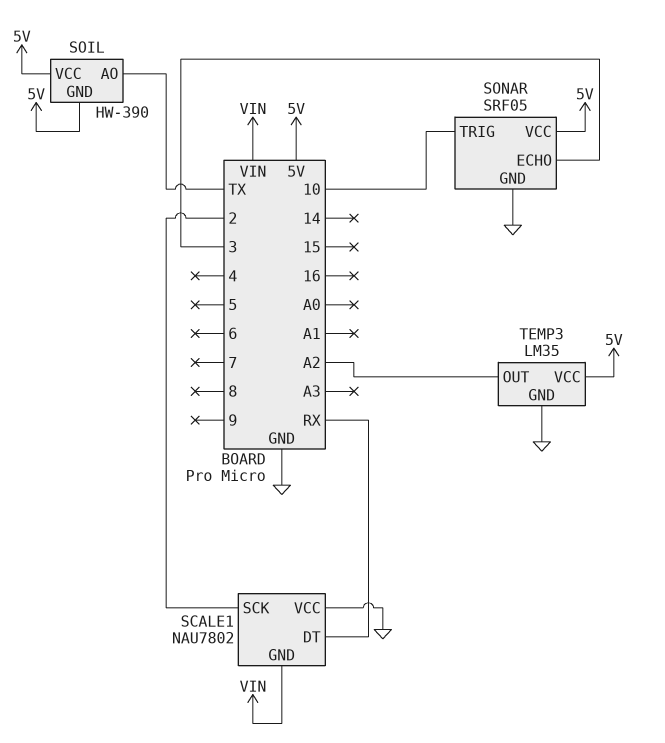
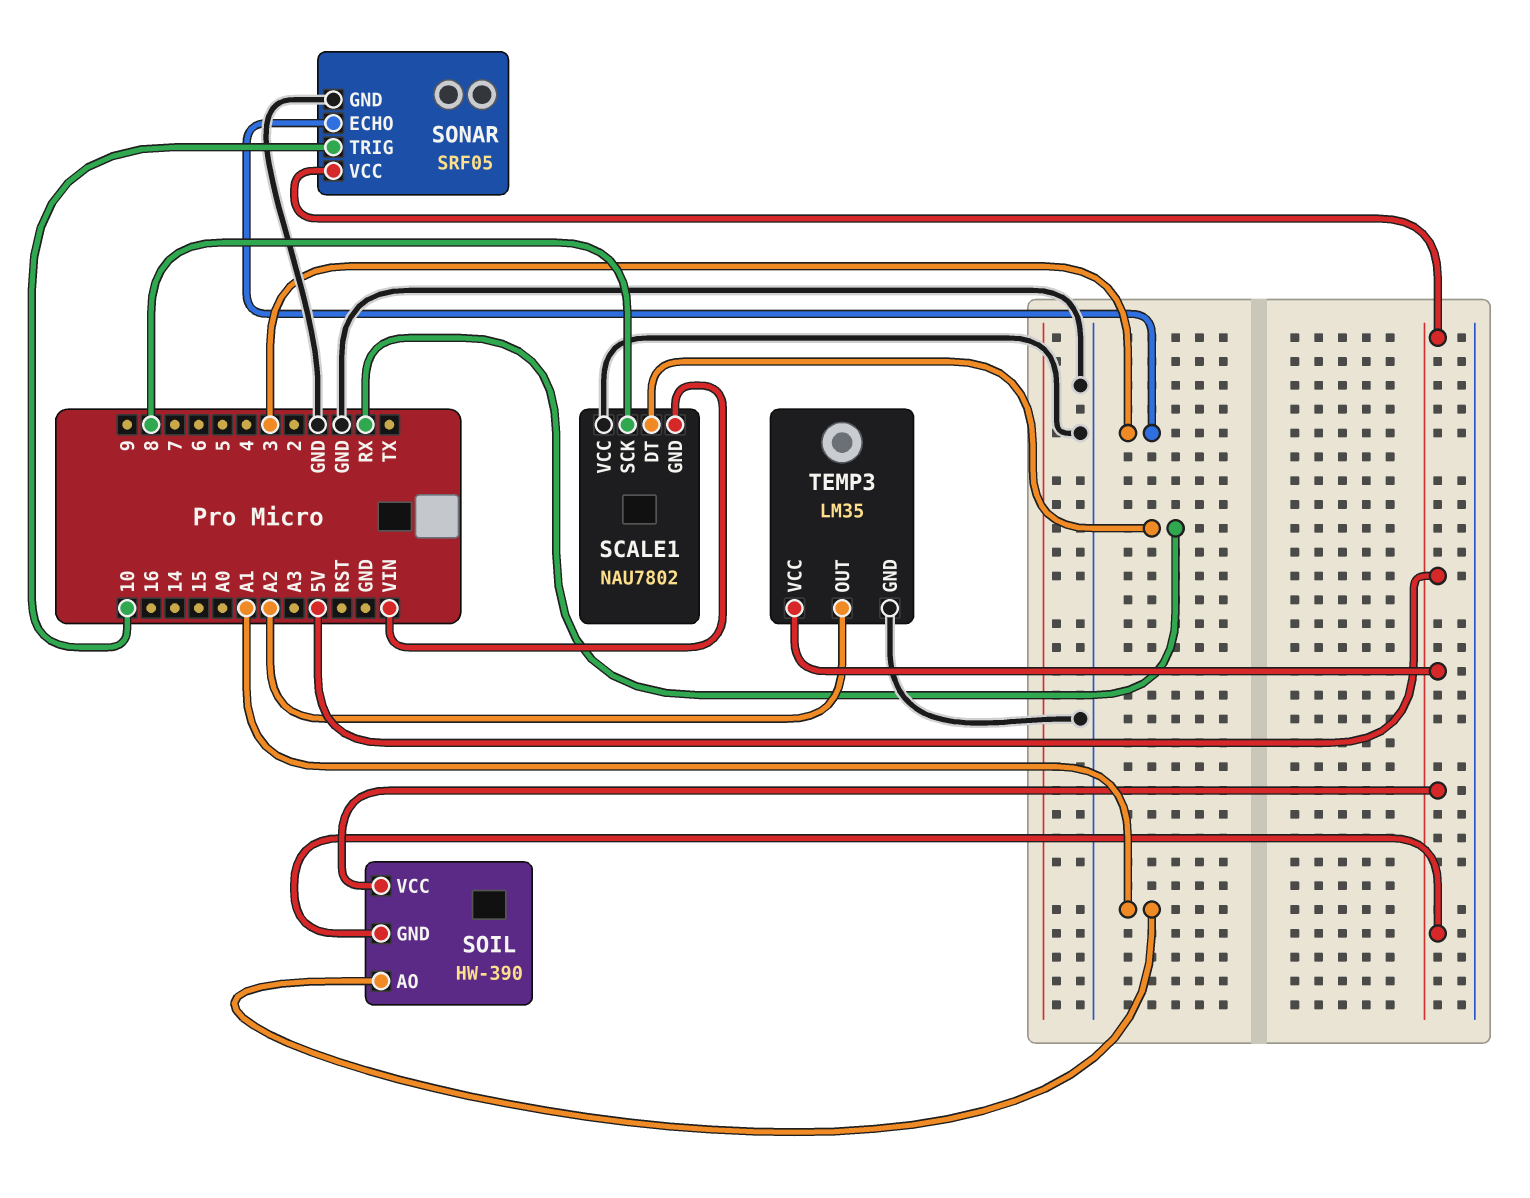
SCALE1 pin SCK: 2 -> 8
SOIL pin AO: TX -> A1

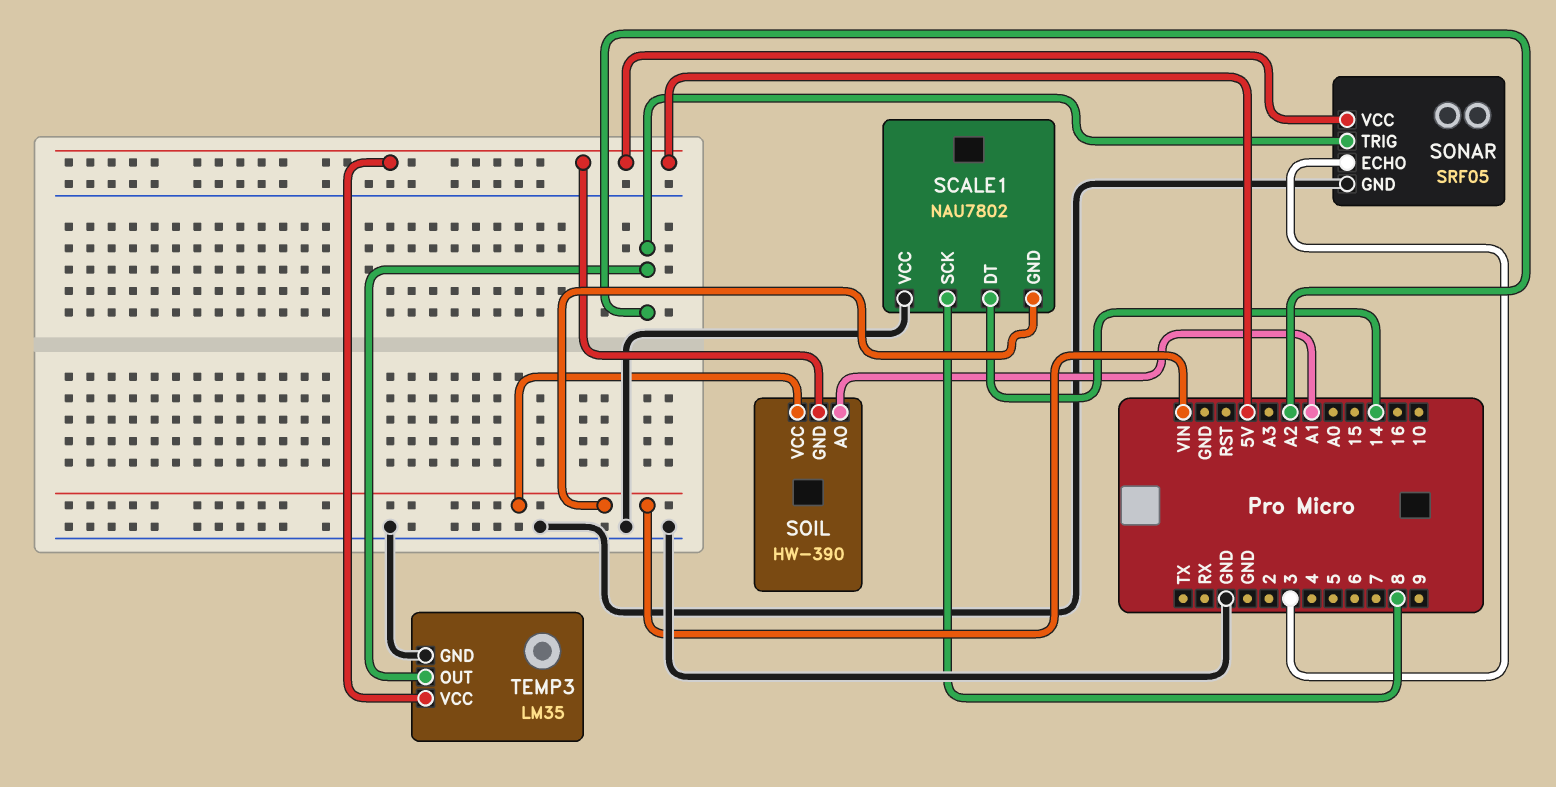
SCALE1 pin DT: RX -> 14
SOIL pin VCC: 5V -> VIN
SONAR pin TRIG: 10 -> A2

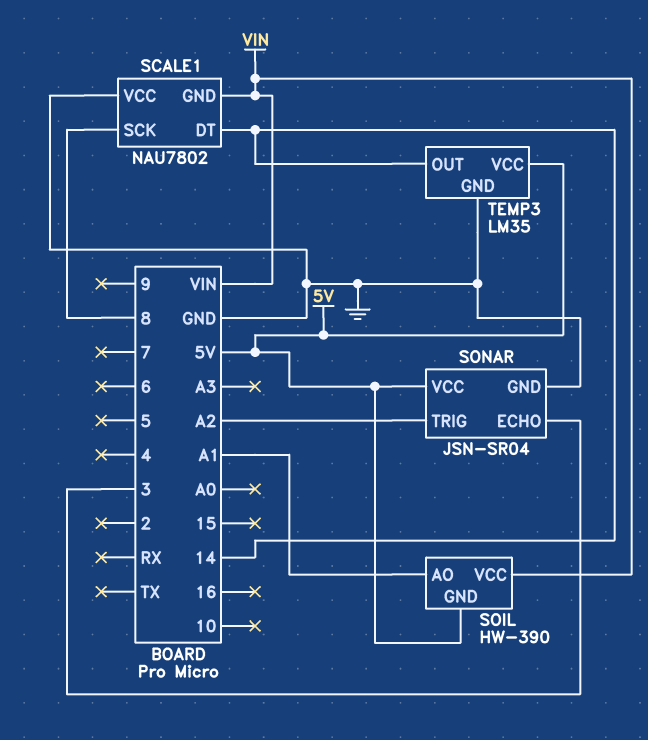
SONAR: SRF05 -> JSN-SR04
TEMP3 pin OUT: A2 -> 14

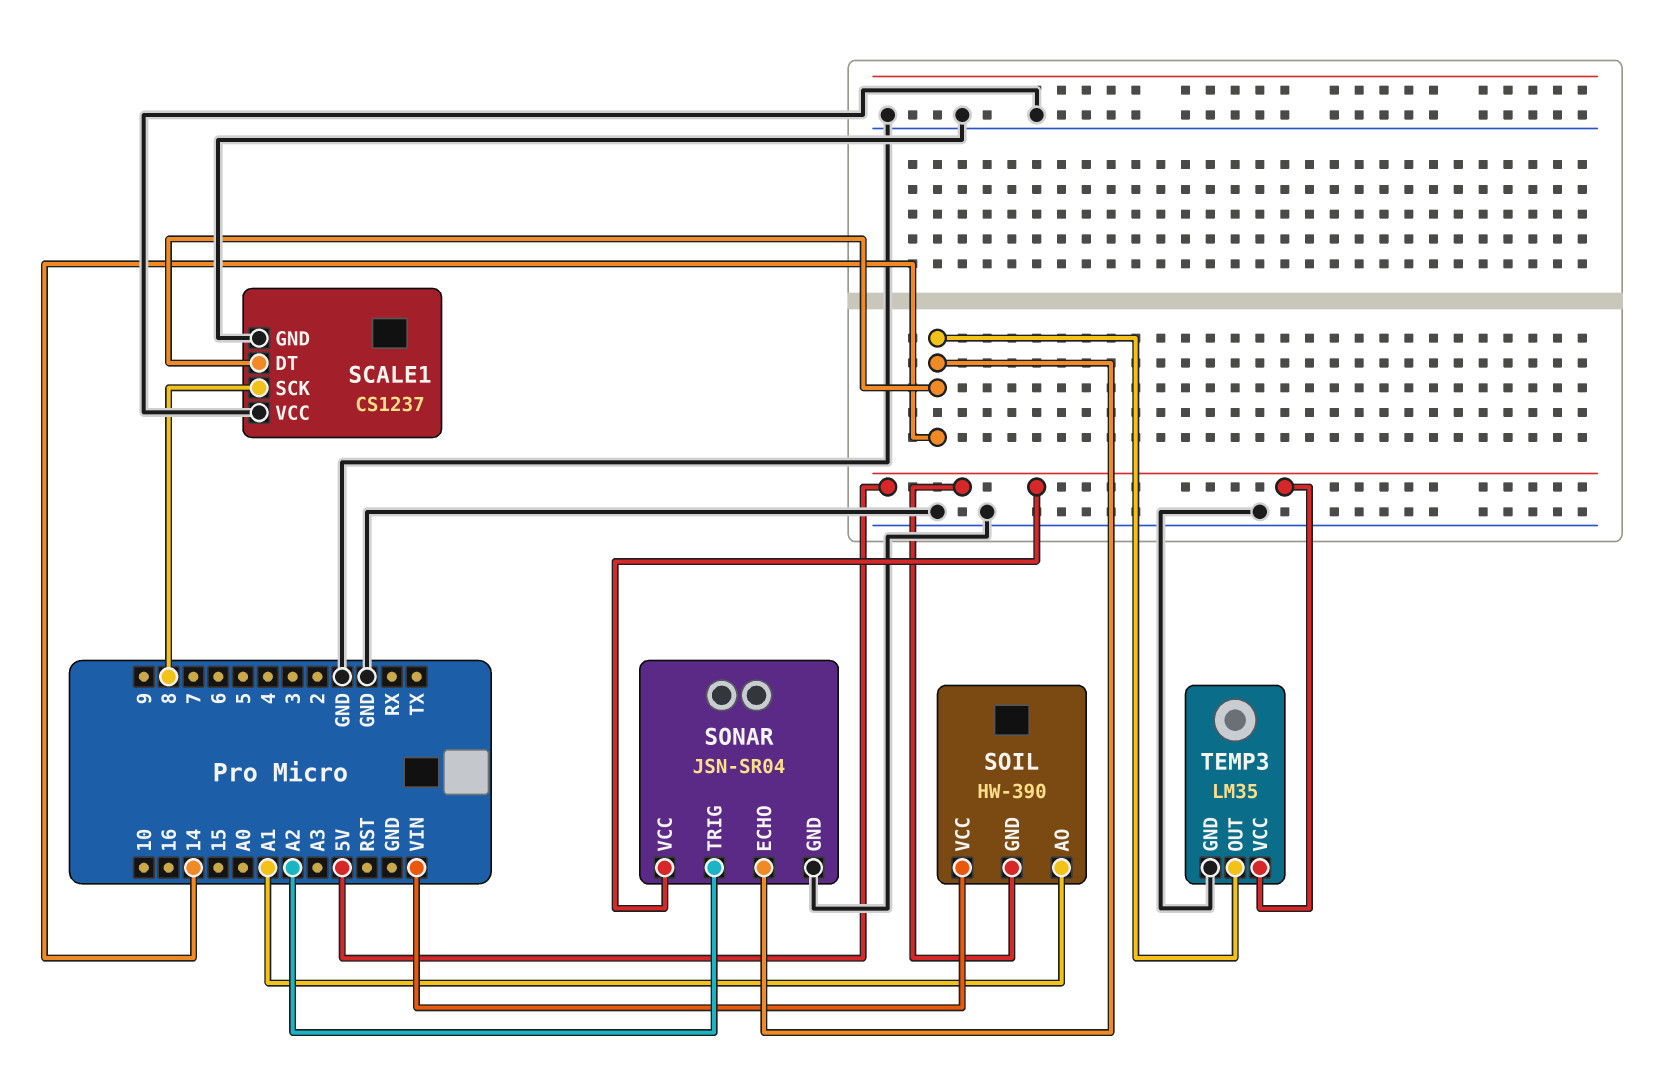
SCALE1: NAU7802 -> CS1237
SCALE1 pin GND: VIN -> GND
SONAR pin ECHO: 3 -> 14

